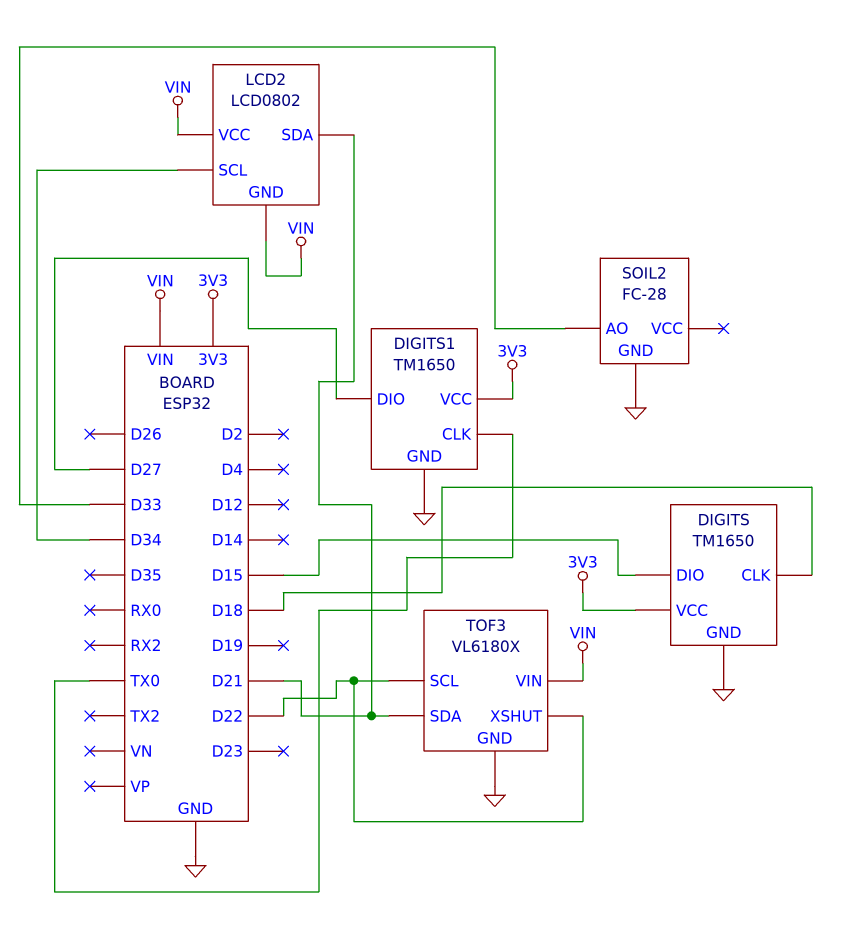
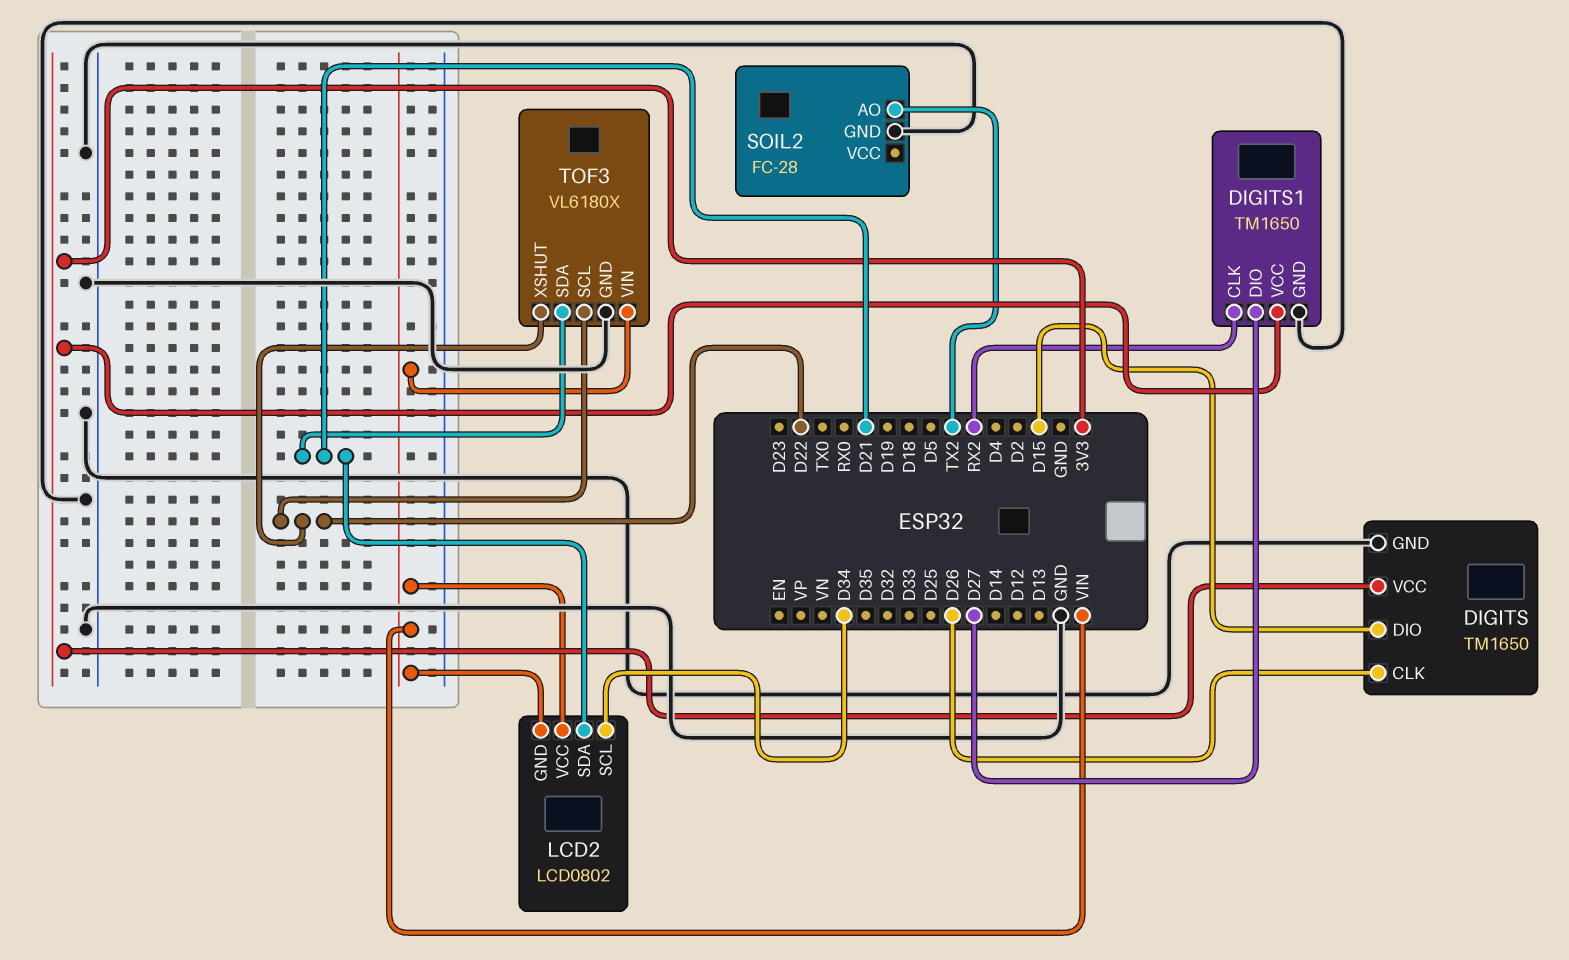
DIGITS pin CLK: D18 -> D26
DIGITS1 pin CLK: TX0 -> RX2
SOIL2 pin AO: D33 -> TX2

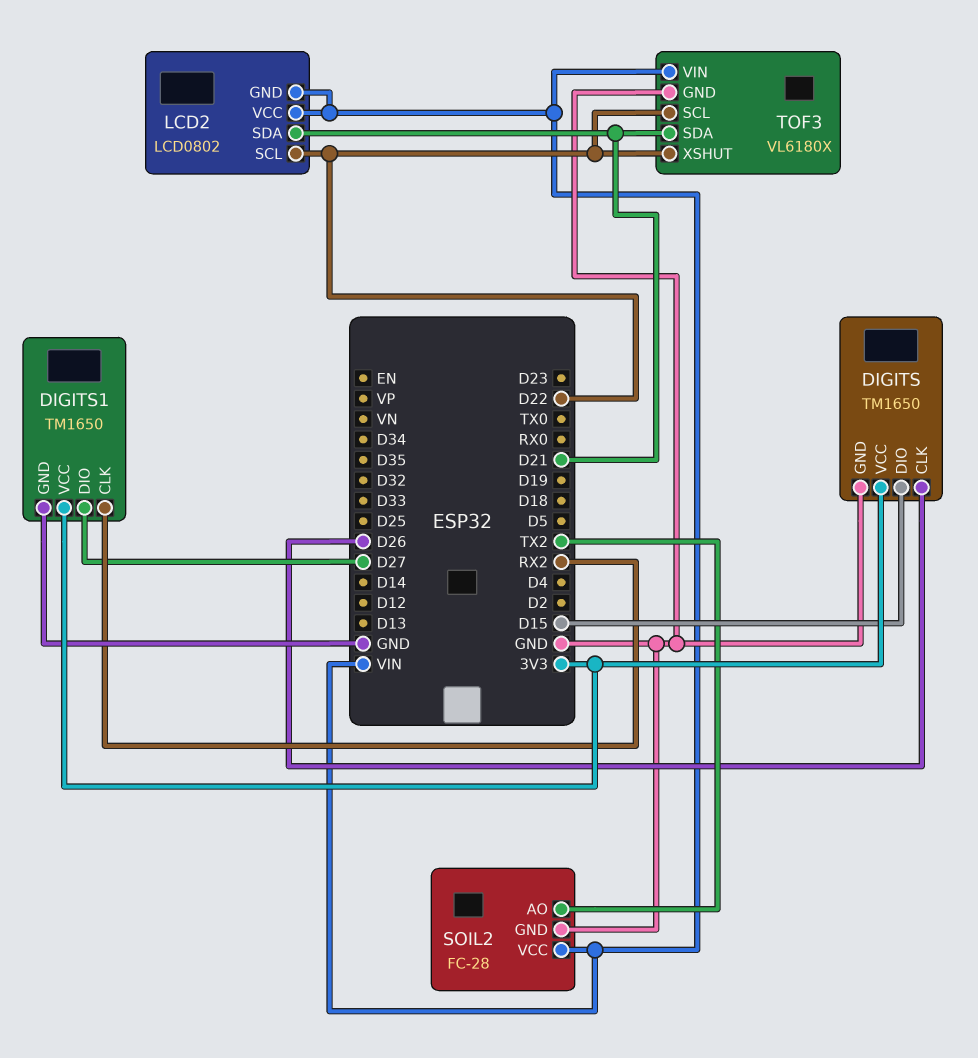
LCD2 pin SCL: D34 -> D22
SOIL2 pin VCC: none -> VIN

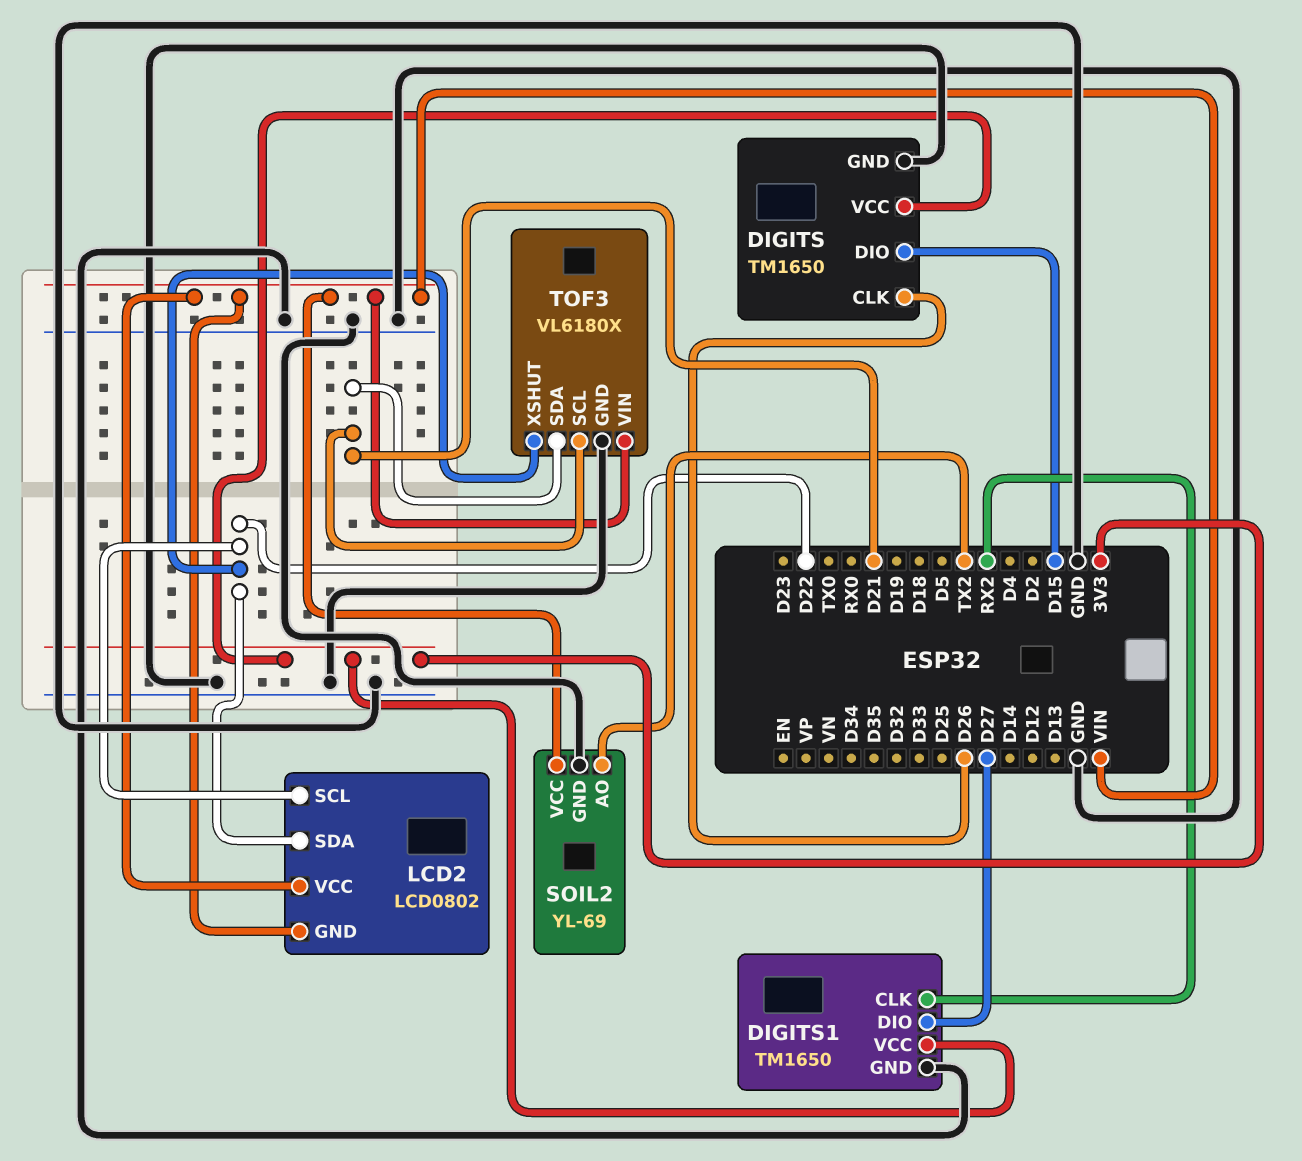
LCD2 pin SDA: D21 -> D22
SOIL2: FC-28 -> YL-69
TOF3 pin SCL: D22 -> D21

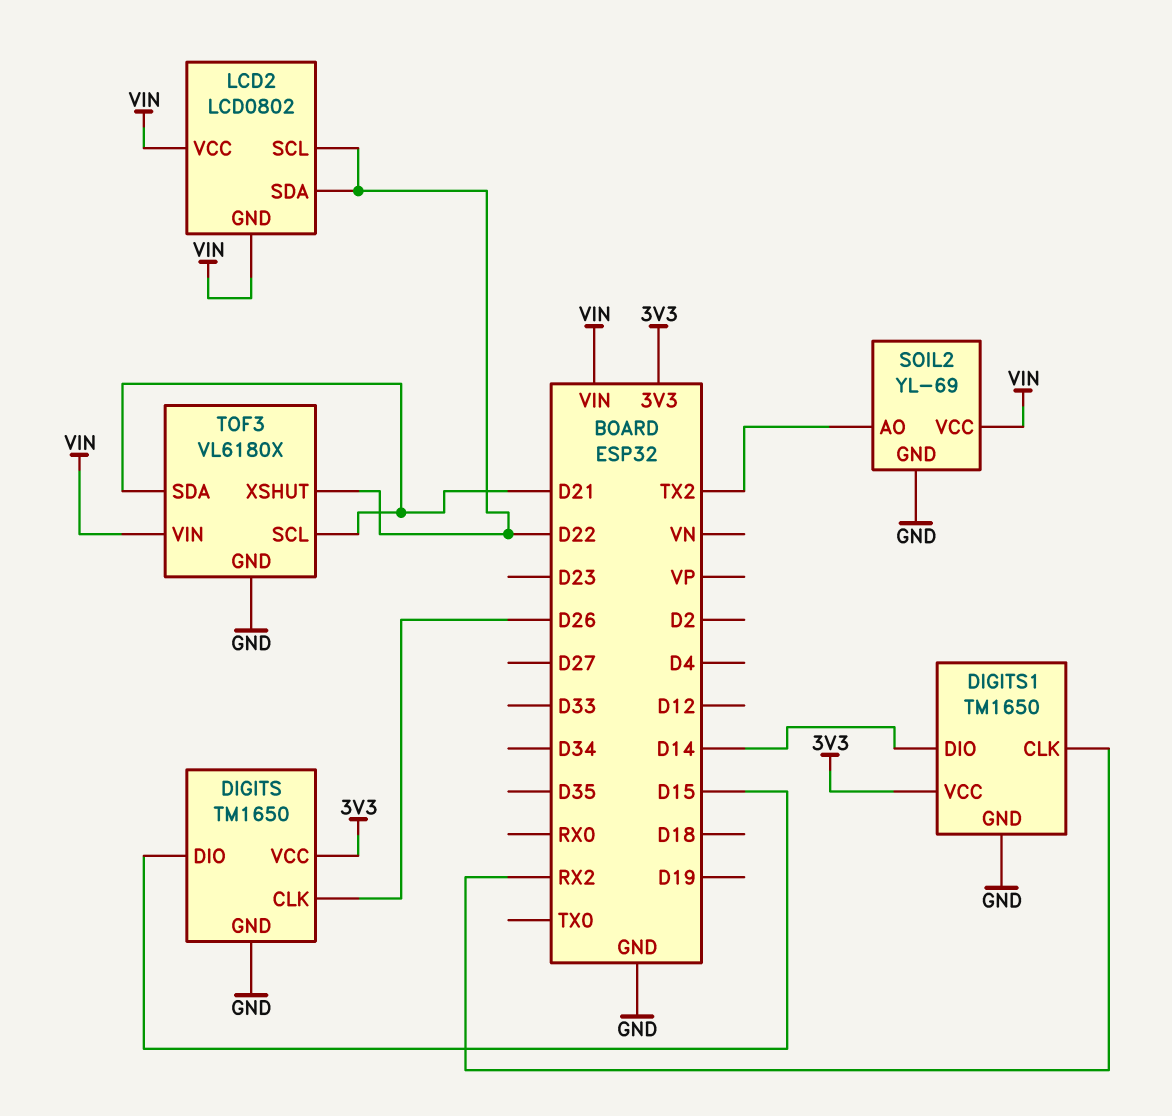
DIGITS1 pin DIO: D27 -> D14

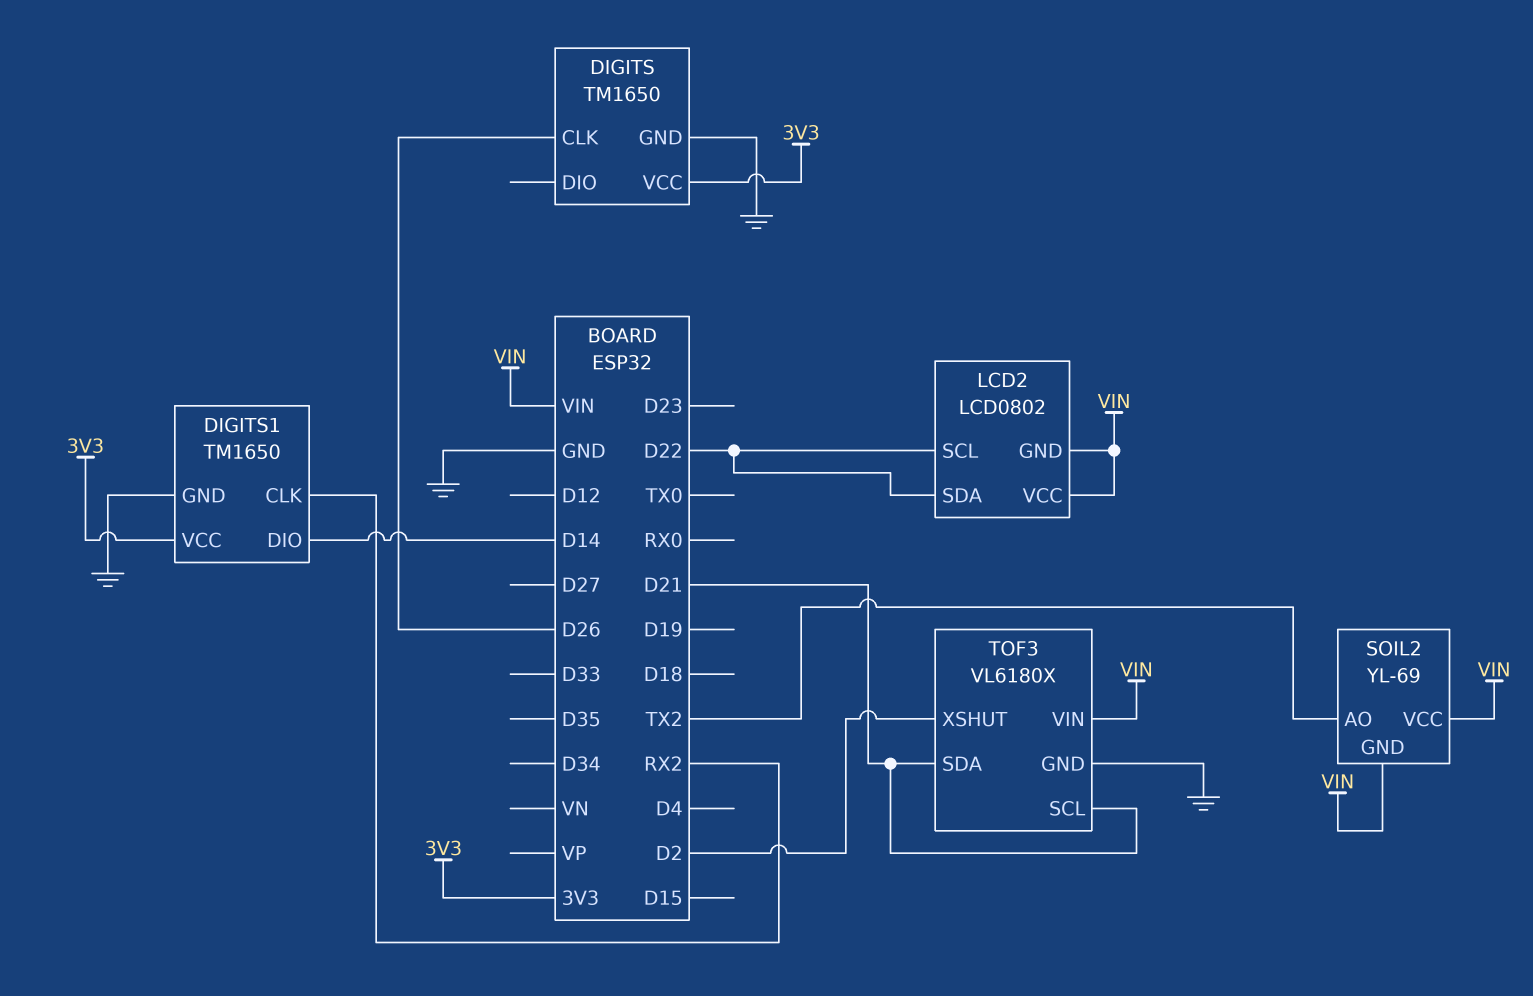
DIGITS pin DIO: D15 -> none
SOIL2 pin GND: GND -> VIN
TOF3 pin XSHUT: D22 -> D2

